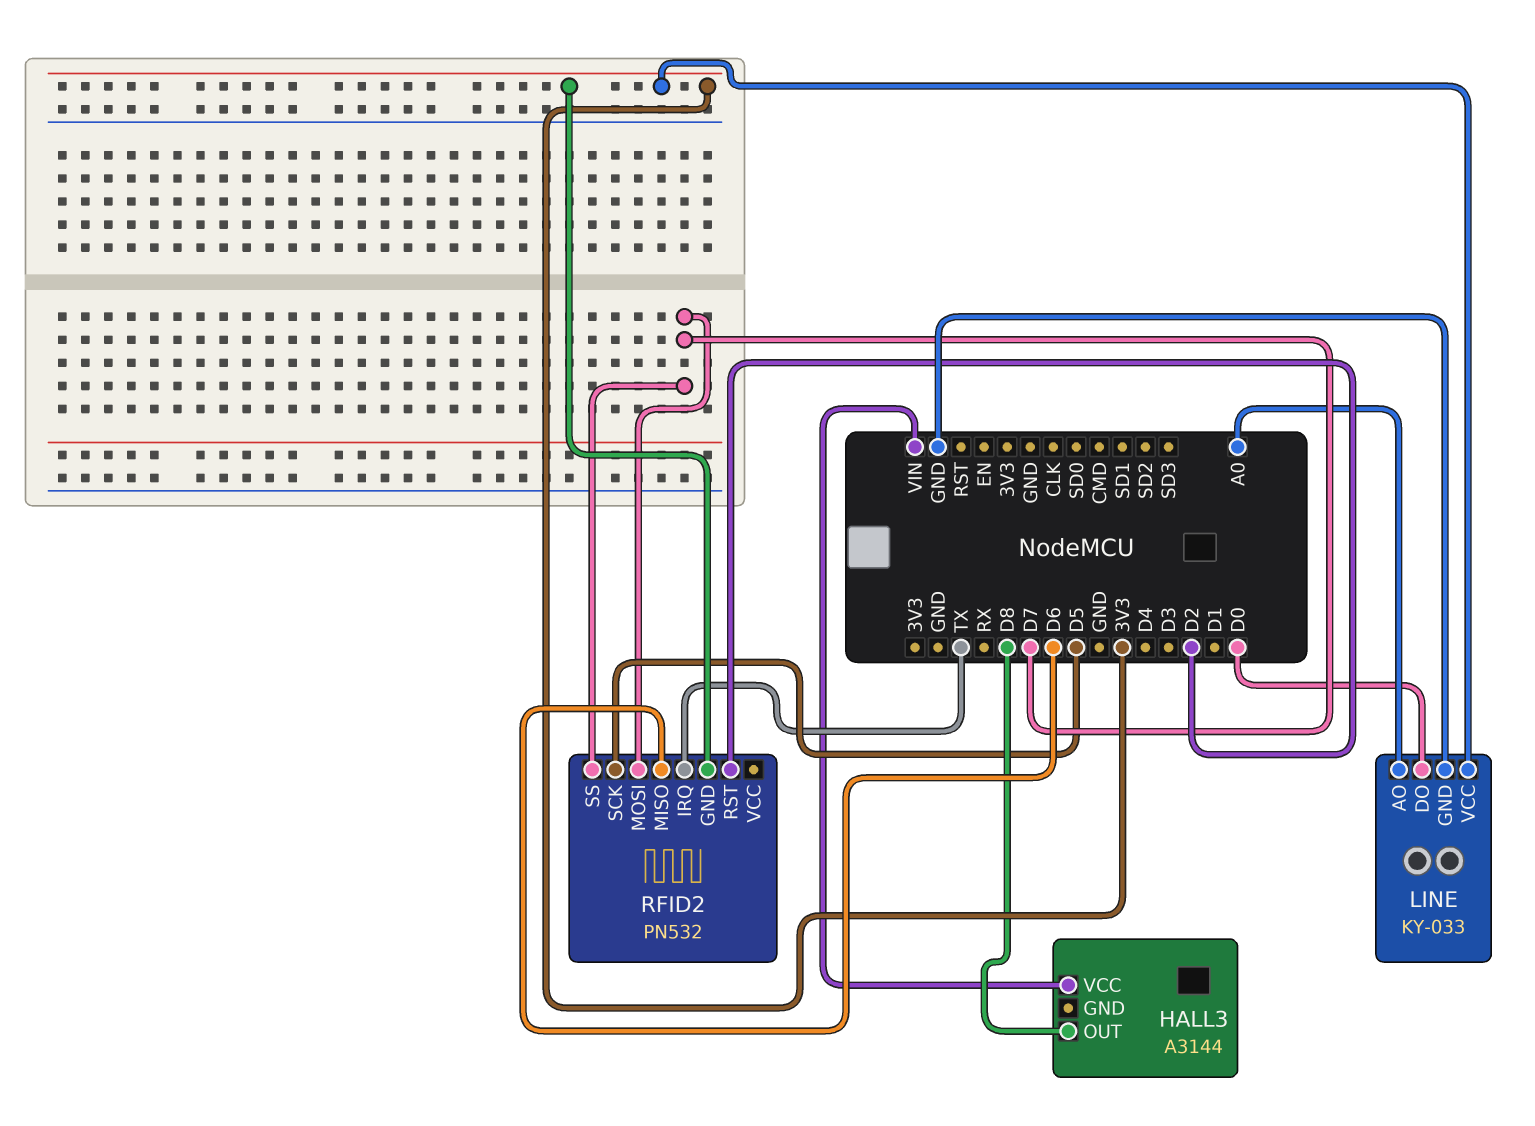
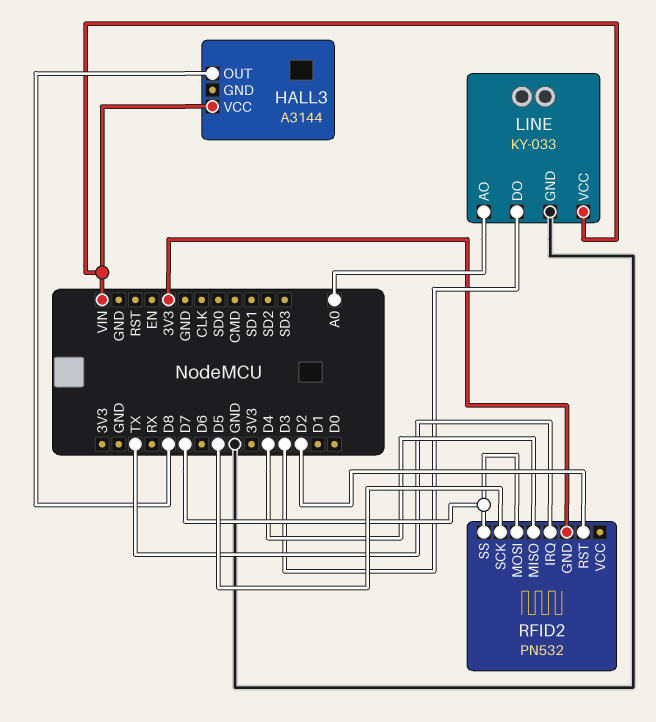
LINE pin DO: D0 -> D3
LINE pin VCC: 3V3 -> VIN
RFID2 pin MISO: D6 -> D4

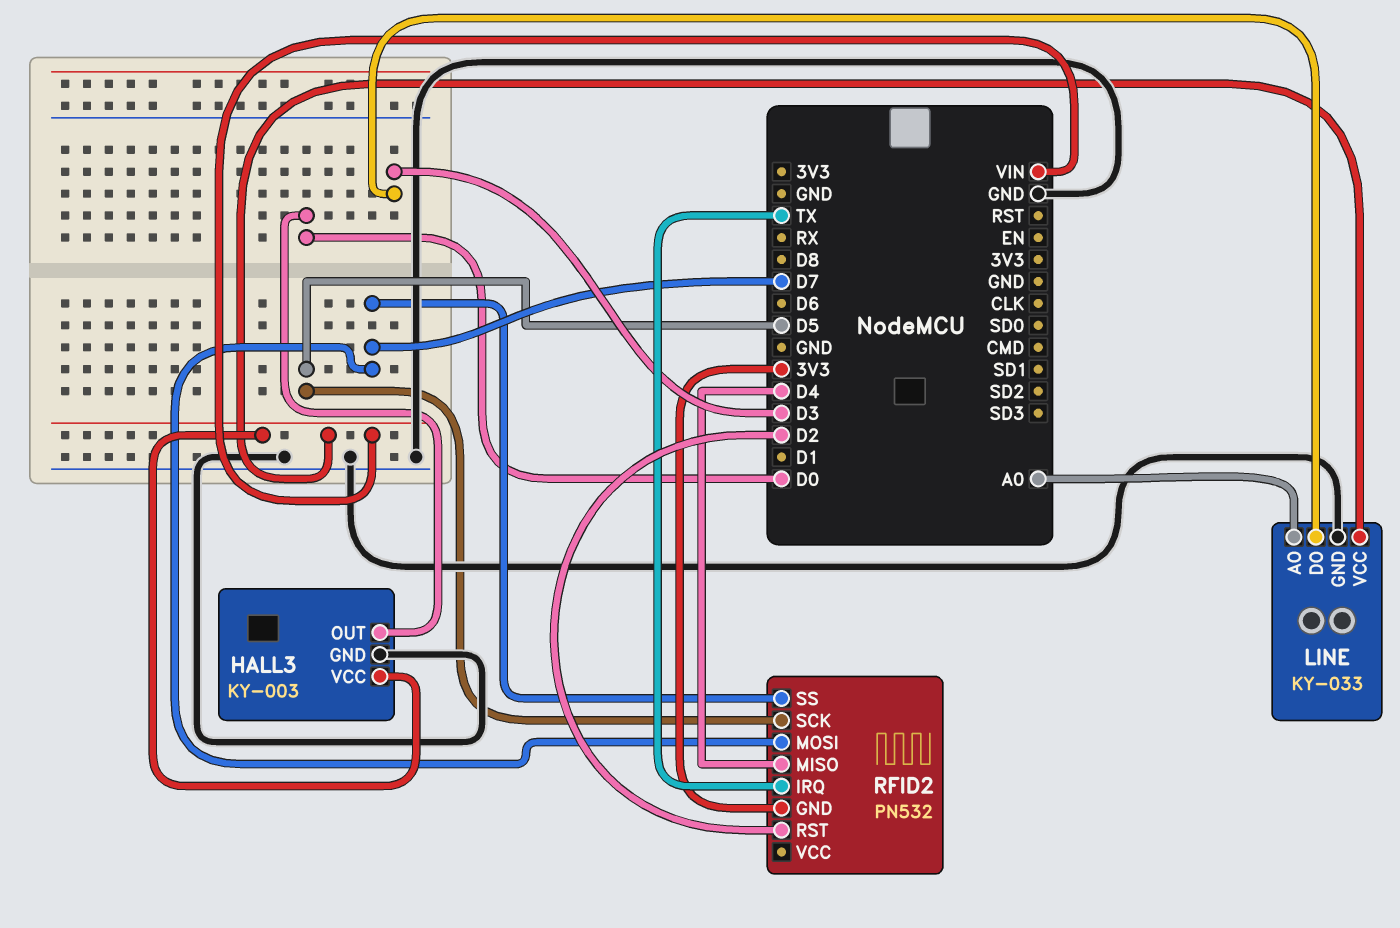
HALL3: A3144 -> KY-003
HALL3 pin GND: none -> GND
HALL3 pin OUT: D8 -> D0

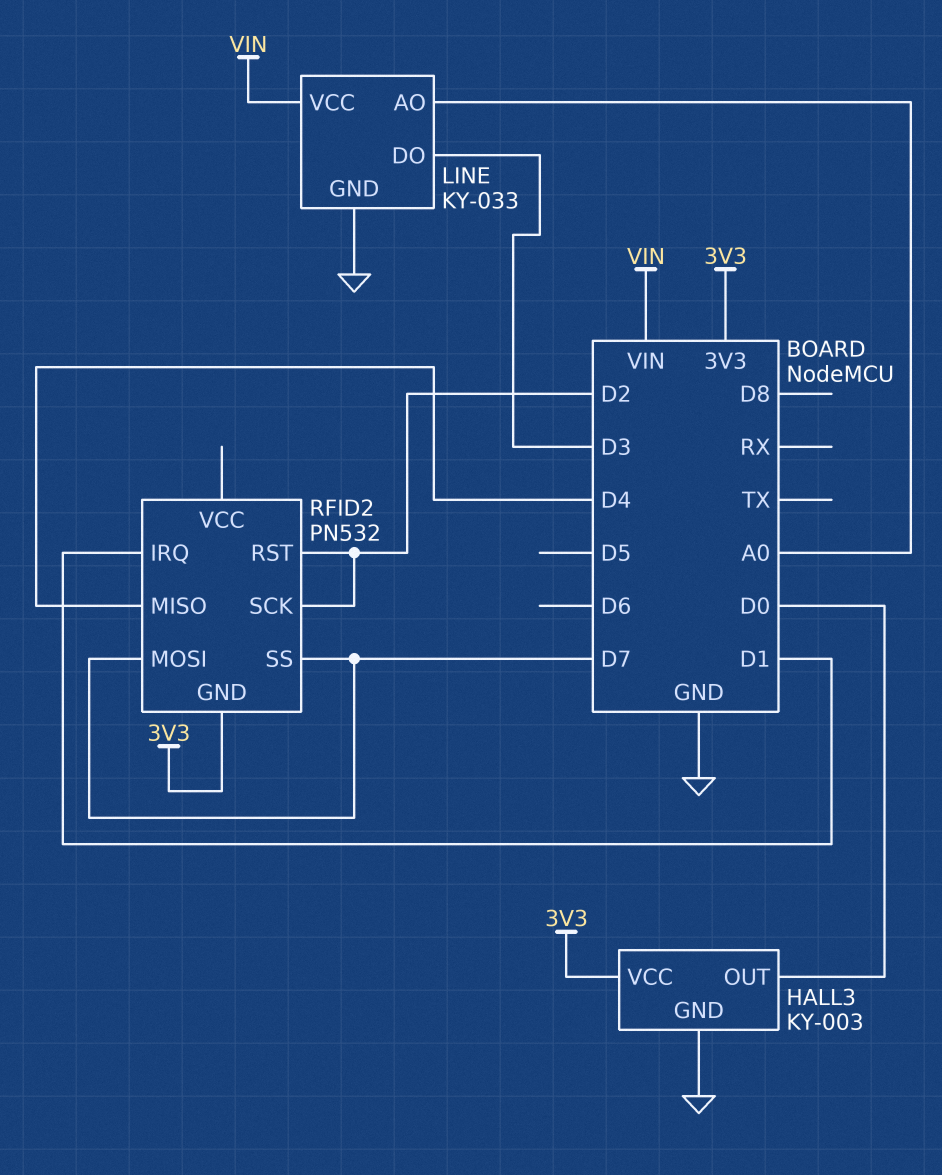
HALL3 pin VCC: VIN -> 3V3
RFID2 pin IRQ: TX -> D1
RFID2 pin SCK: D5 -> D2

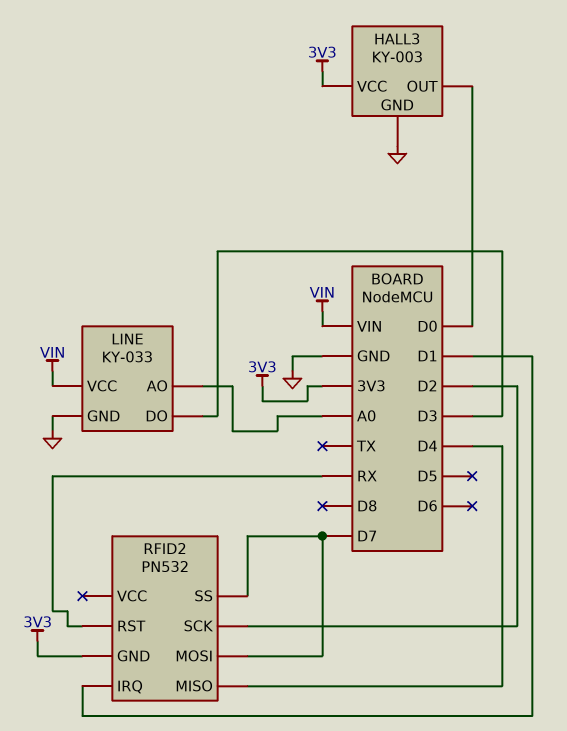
RFID2 pin RST: D2 -> RX

